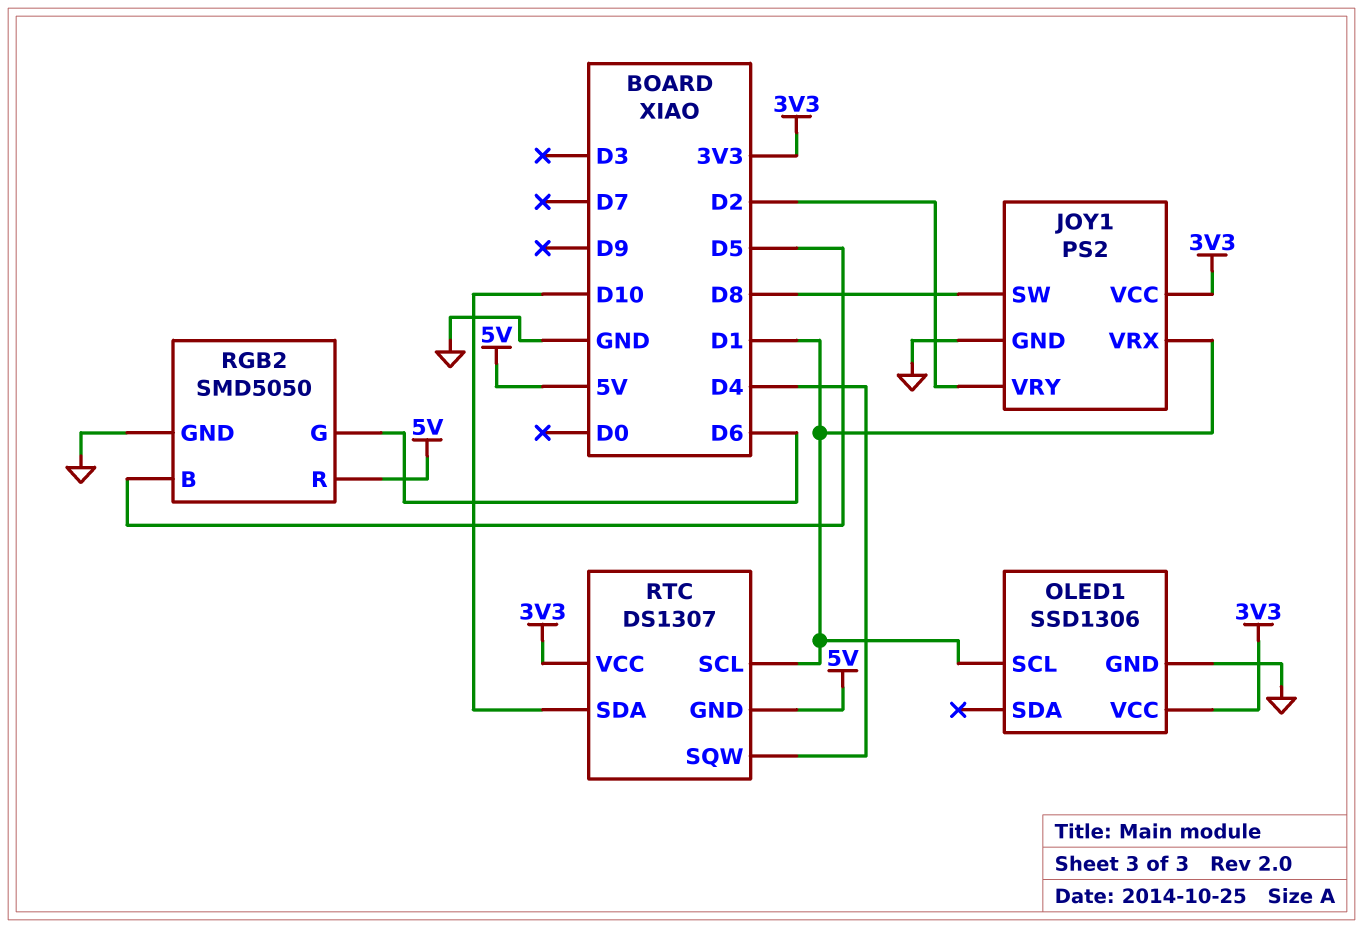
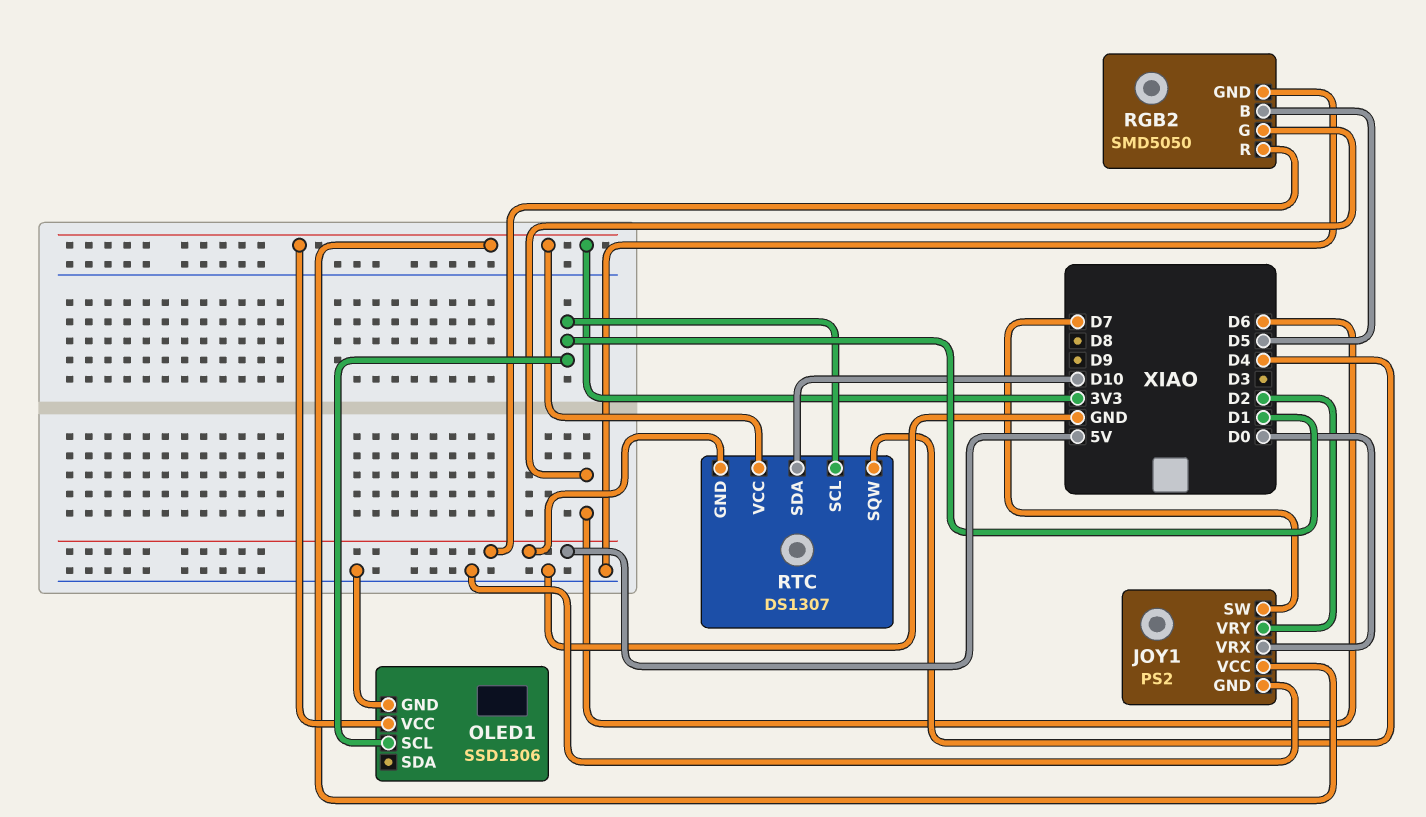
JOY1 pin SW: D8 -> D7
JOY1 pin VRX: D1 -> D0

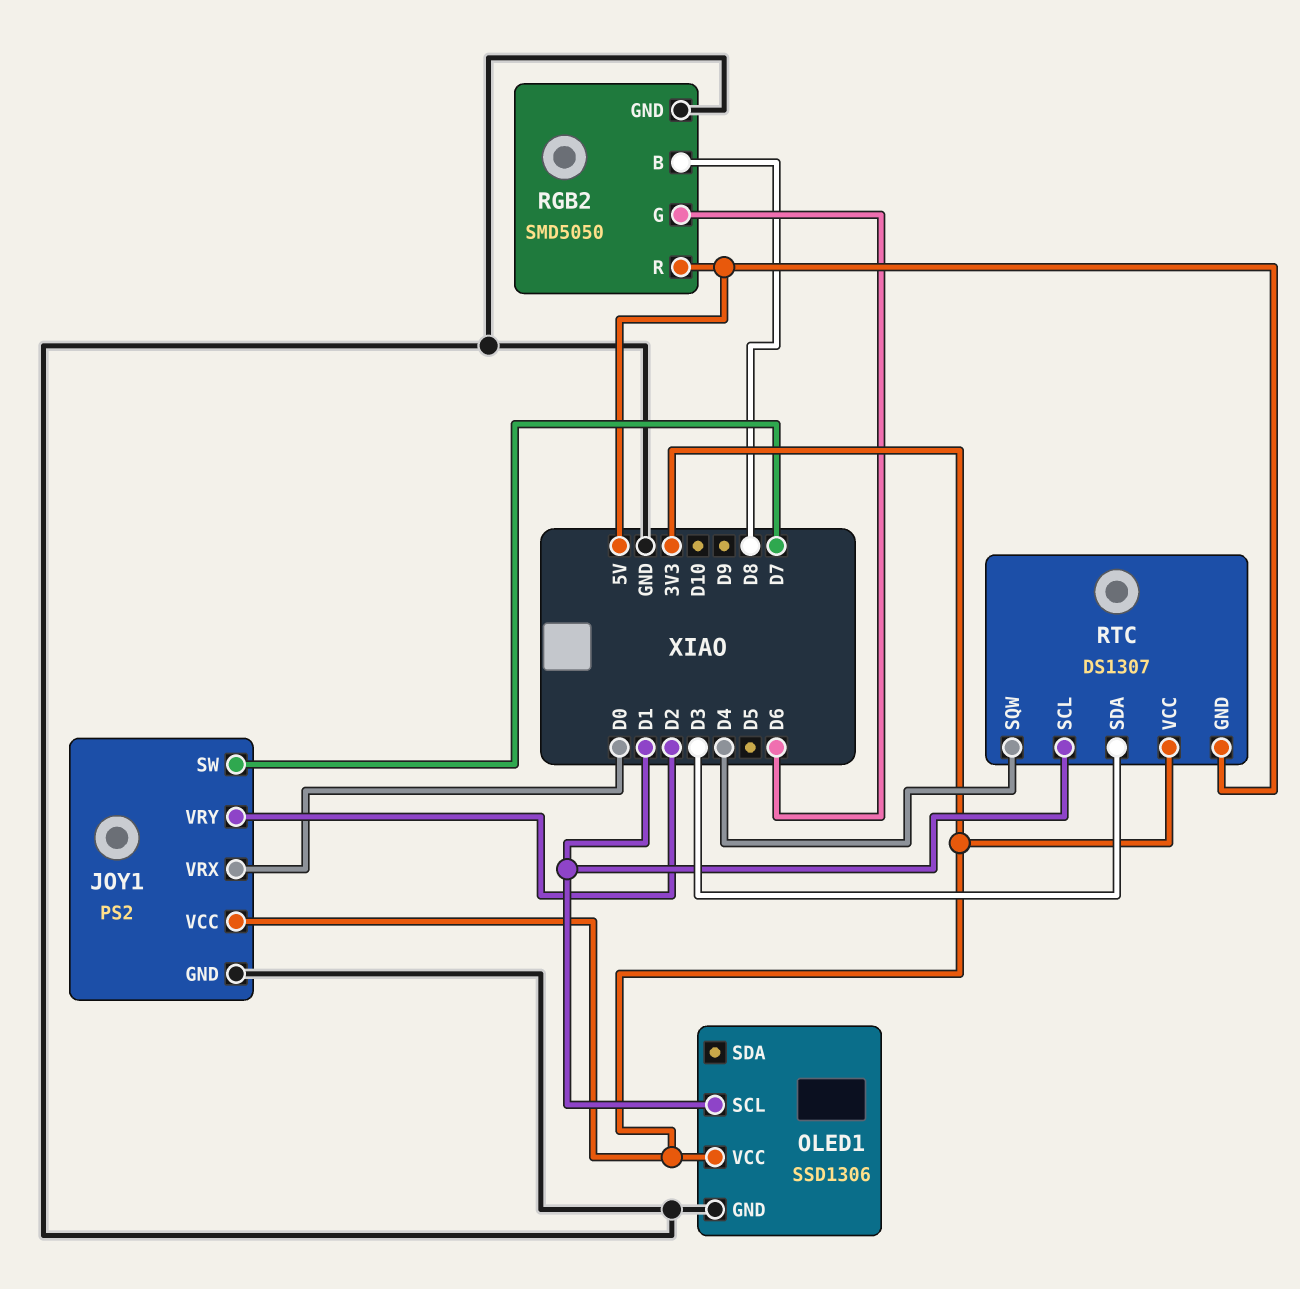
RGB2 pin B: D5 -> D8
RTC pin SDA: D10 -> D3

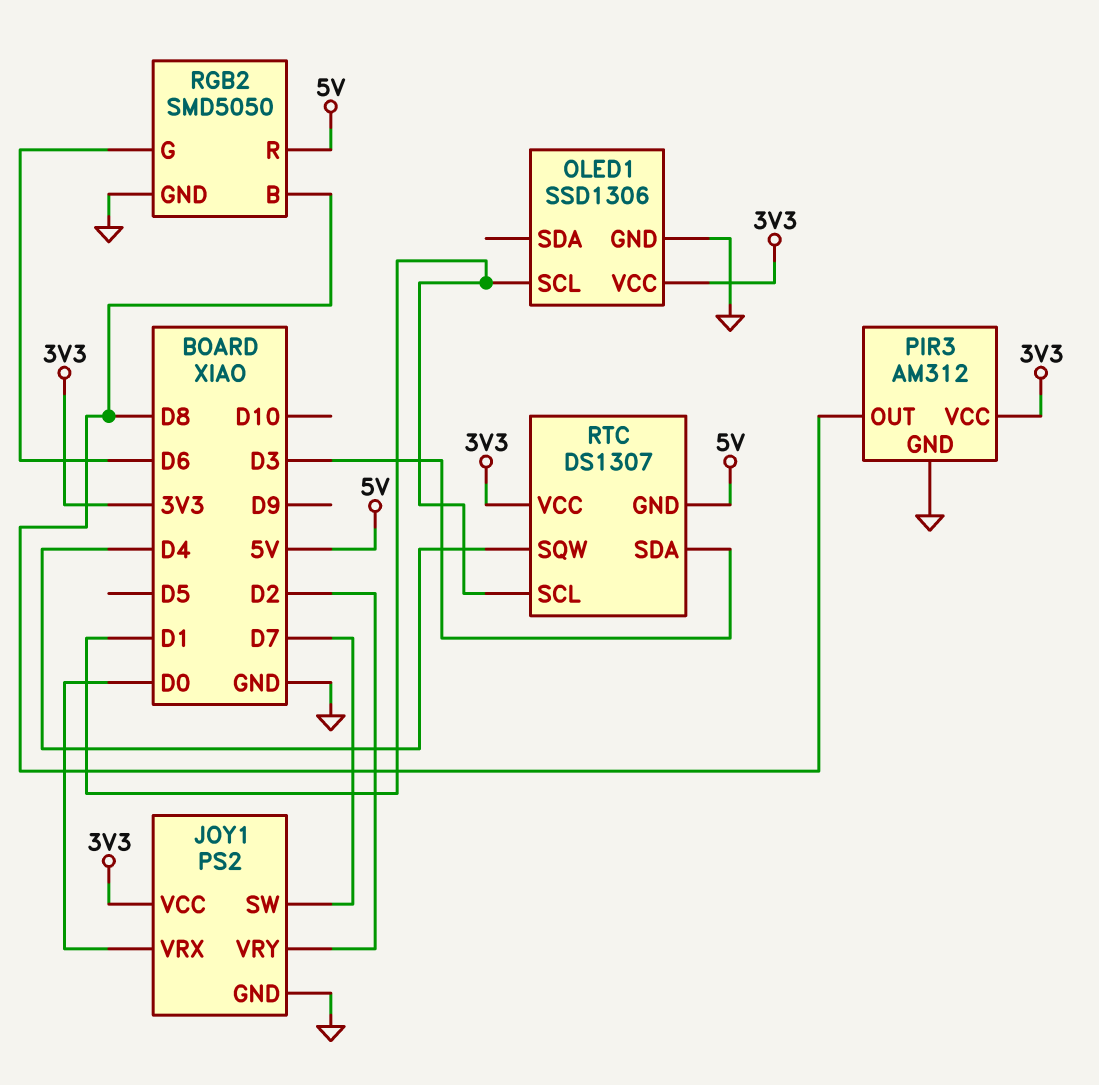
PIR3: none -> AM312
PIR3 pin GND: none -> GND
PIR3 pin OUT: none -> D8
PIR3 pin VCC: none -> 3V3

